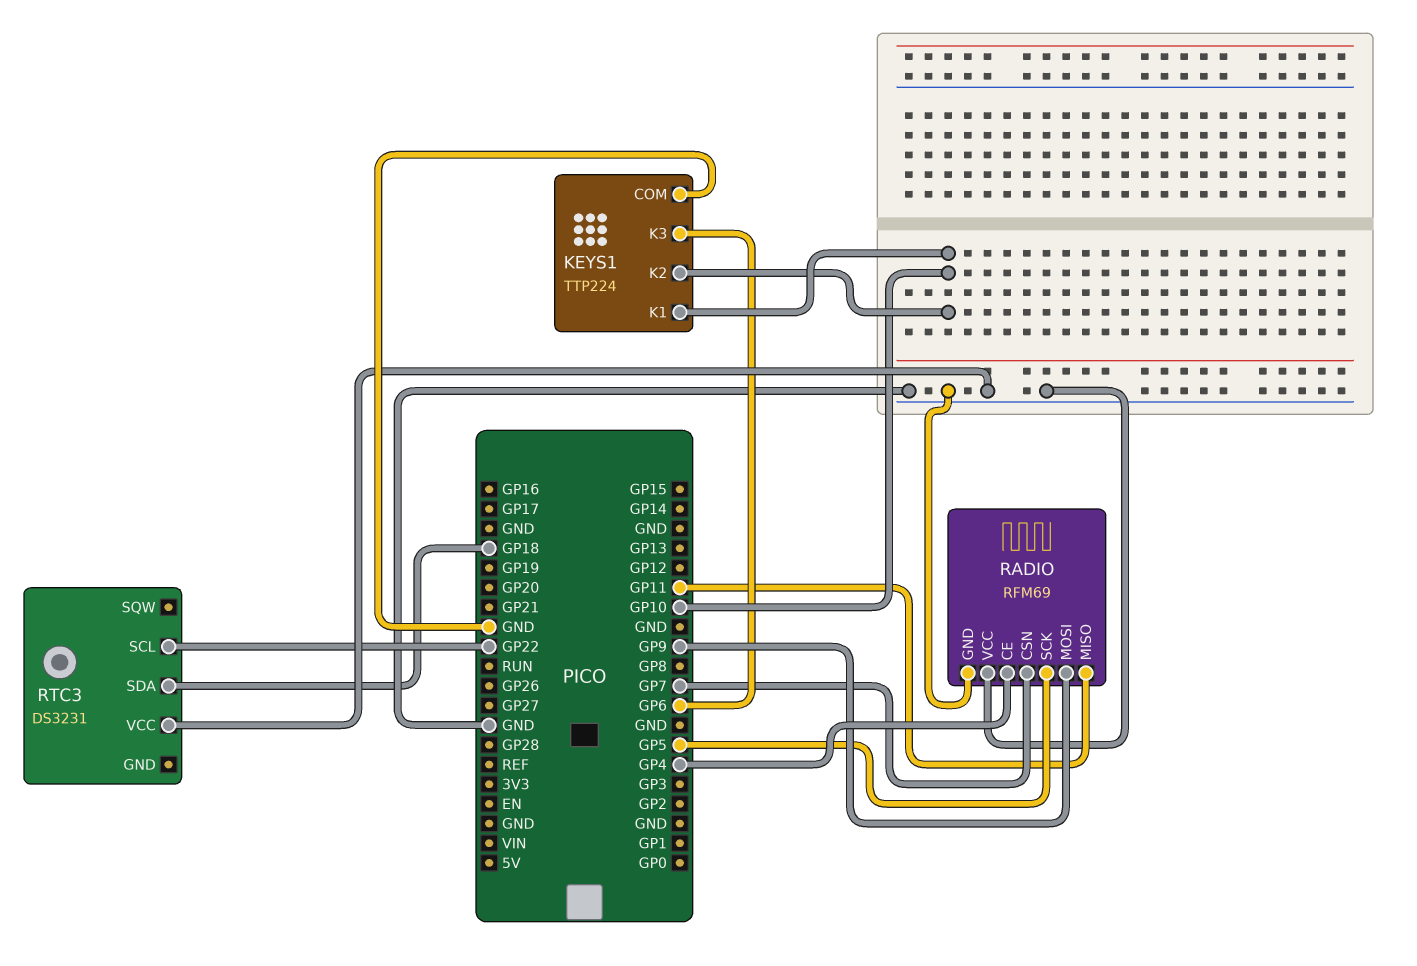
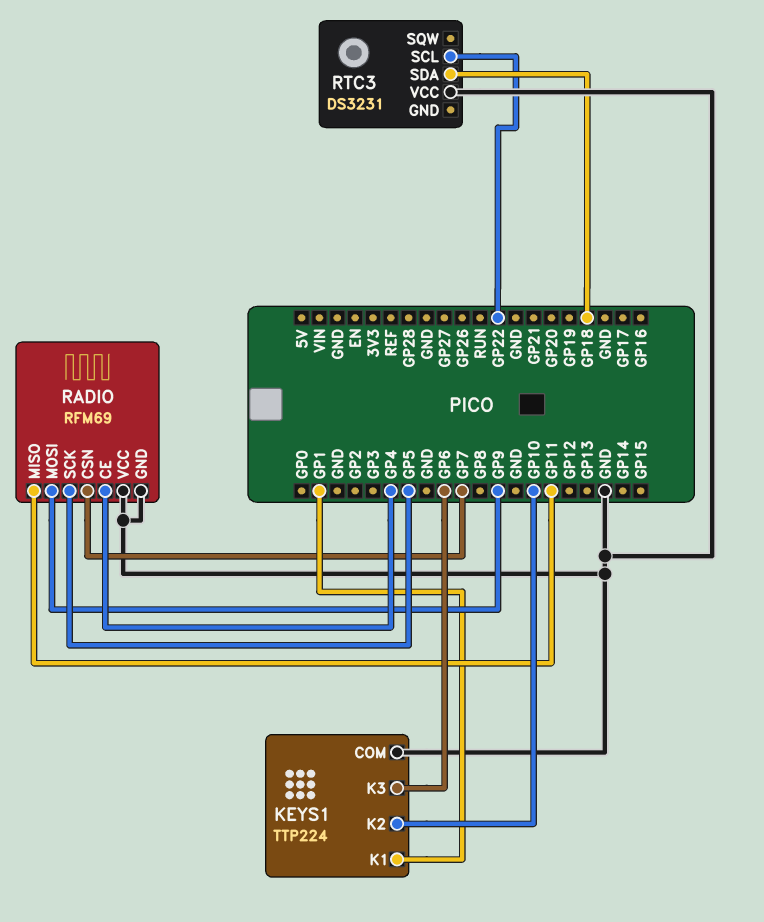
KEYS1 pin K1: GP10 -> GP1

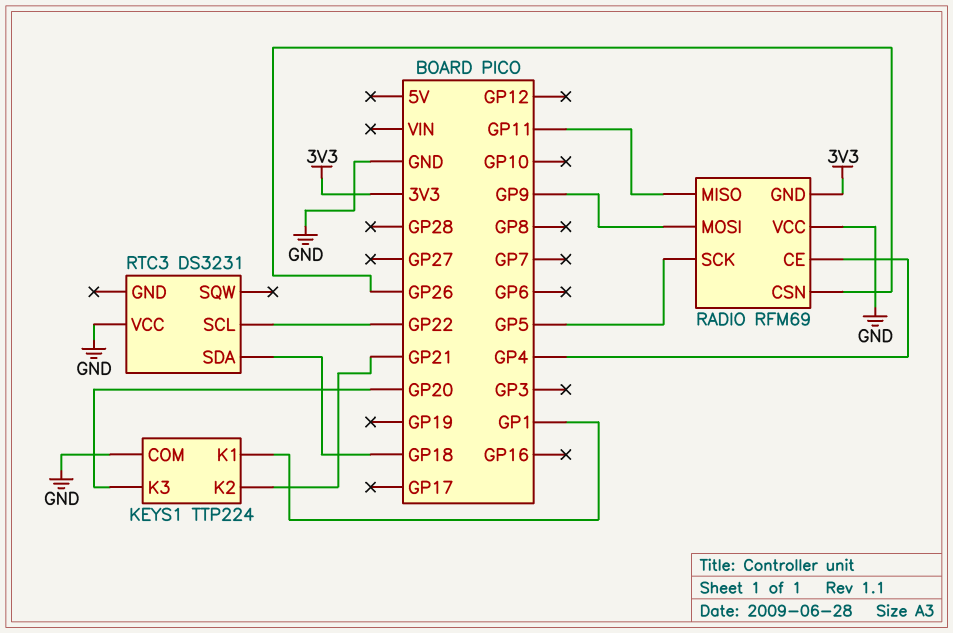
KEYS1 pin K2: GP10 -> GP21
KEYS1 pin K3: GP6 -> GP20
RADIO pin CSN: GP7 -> GP26
RADIO pin GND: GND -> 3V3

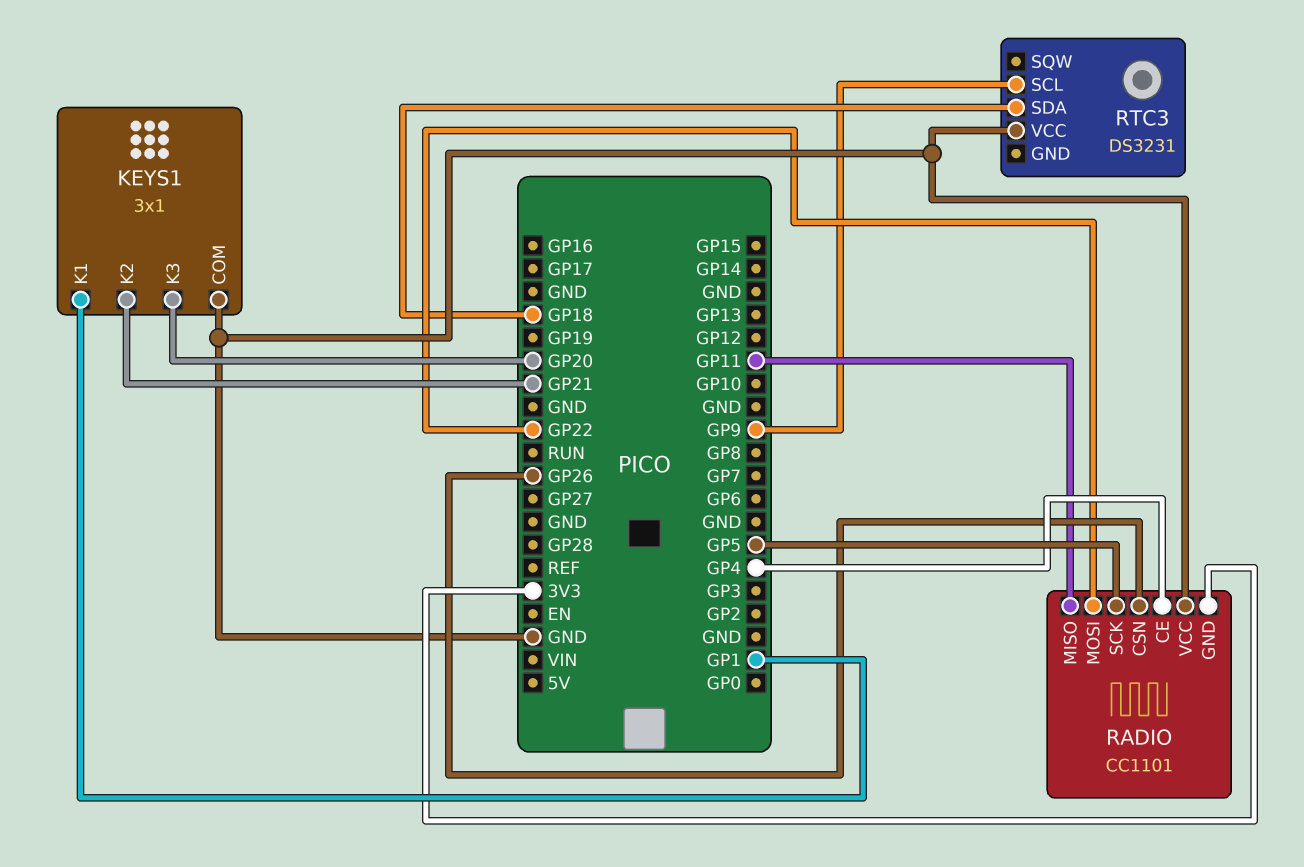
KEYS1: TTP224 -> 3x1
RADIO: RFM69 -> CC1101
RADIO pin MOSI: GP9 -> GP22
RTC3 pin SCL: GP22 -> GP9

